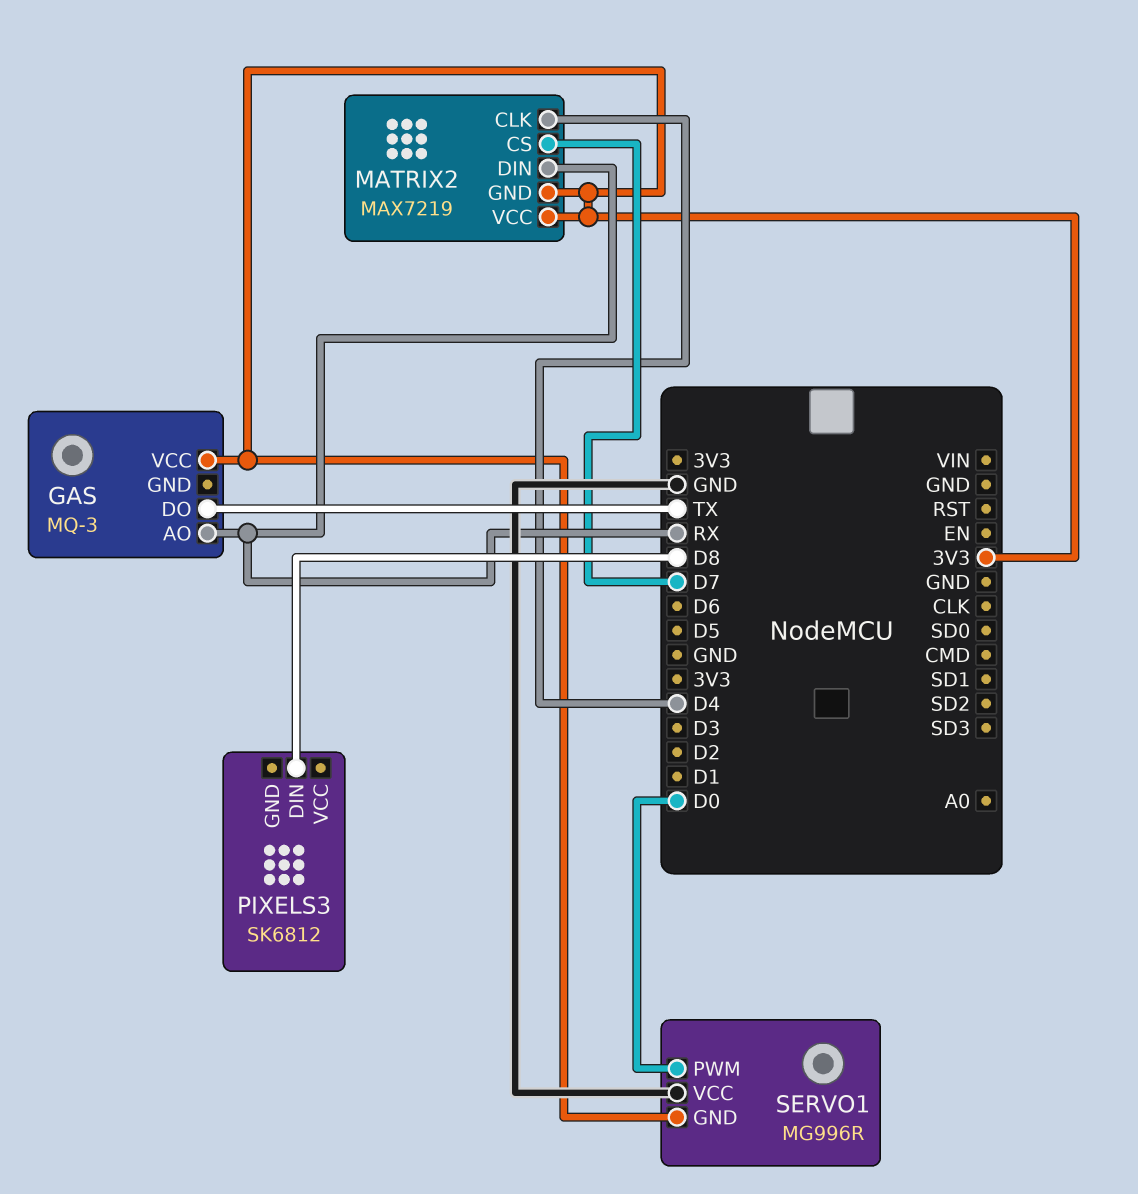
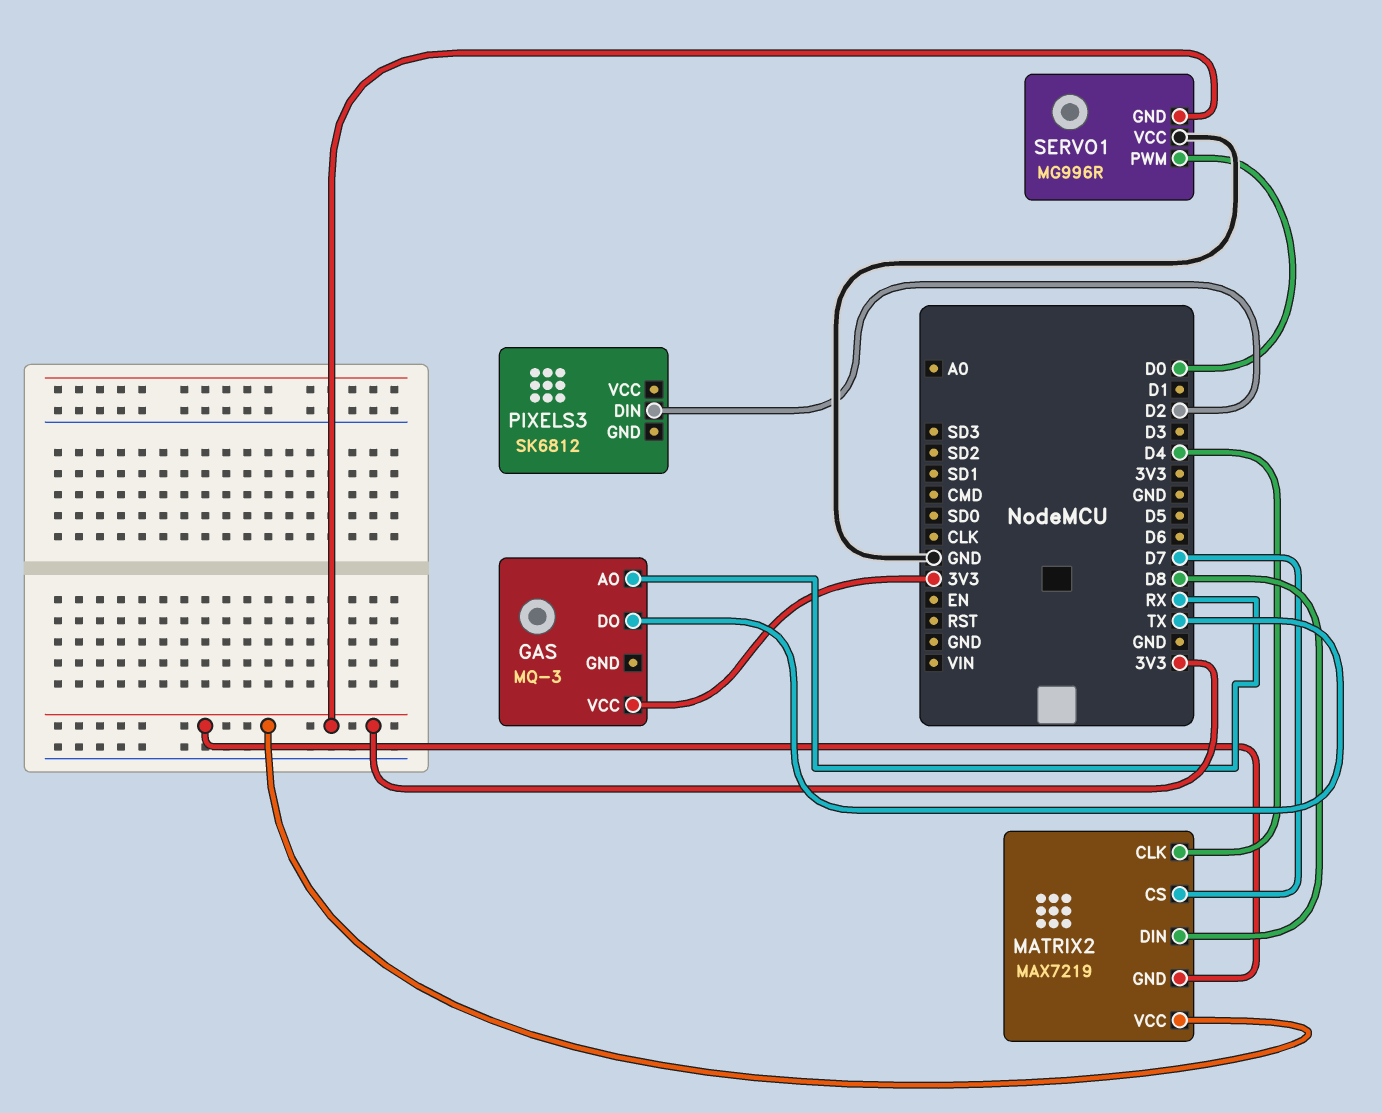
MATRIX2 pin DIN: RX -> D8
PIXELS3 pin DIN: D8 -> D2

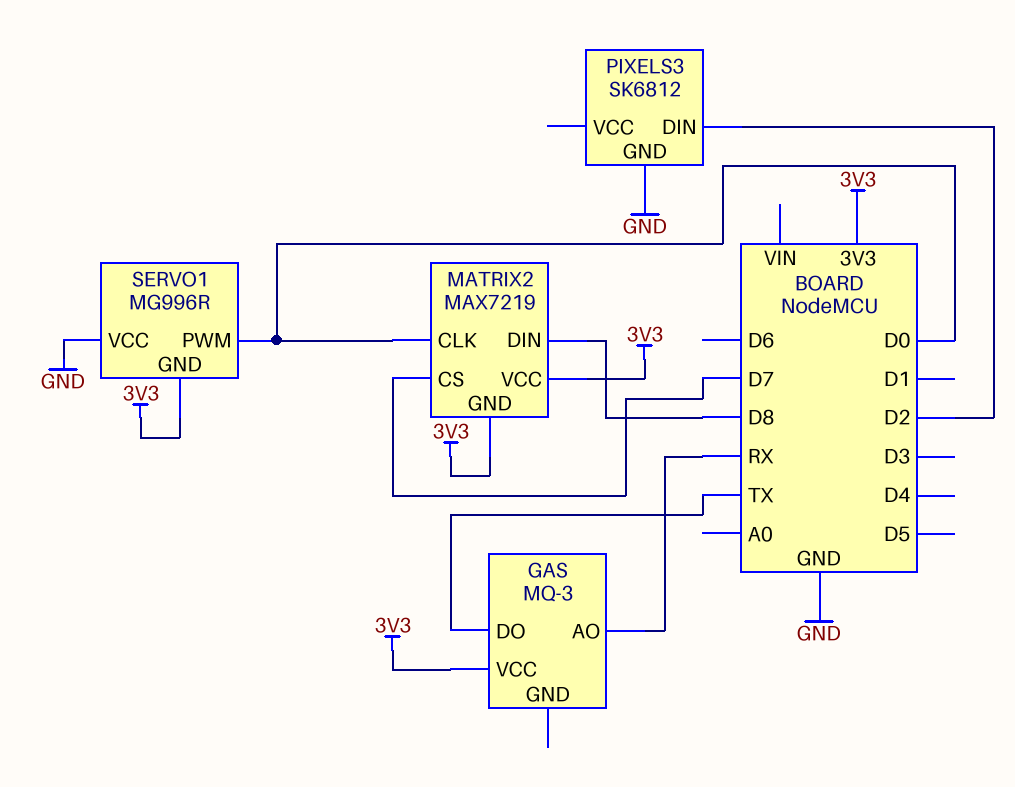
MATRIX2 pin CLK: D4 -> D0
PIXELS3 pin GND: none -> GND

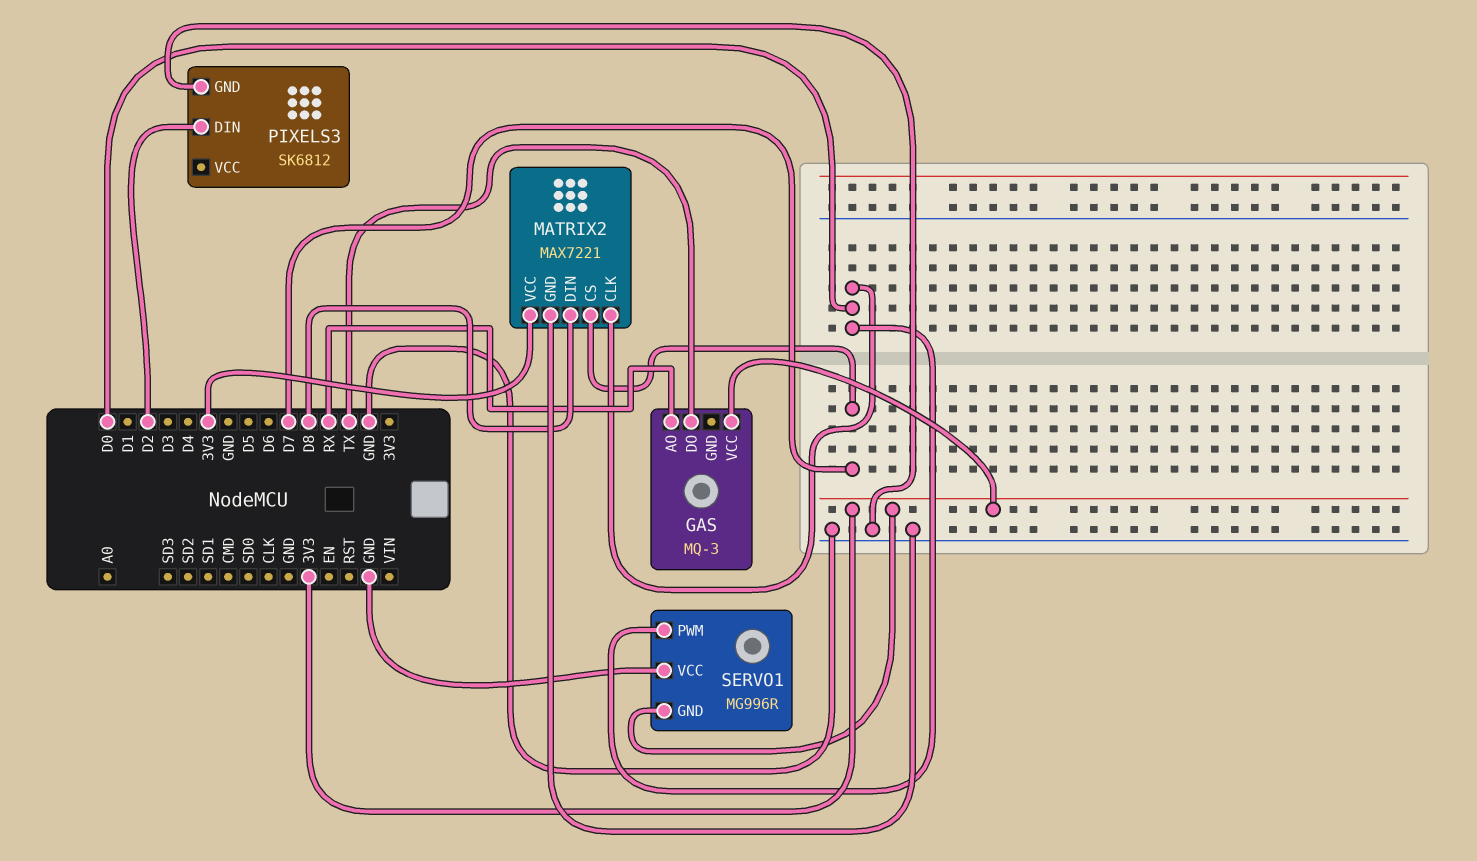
MATRIX2: MAX7219 -> MAX7221
MATRIX2 pin GND: 3V3 -> GND

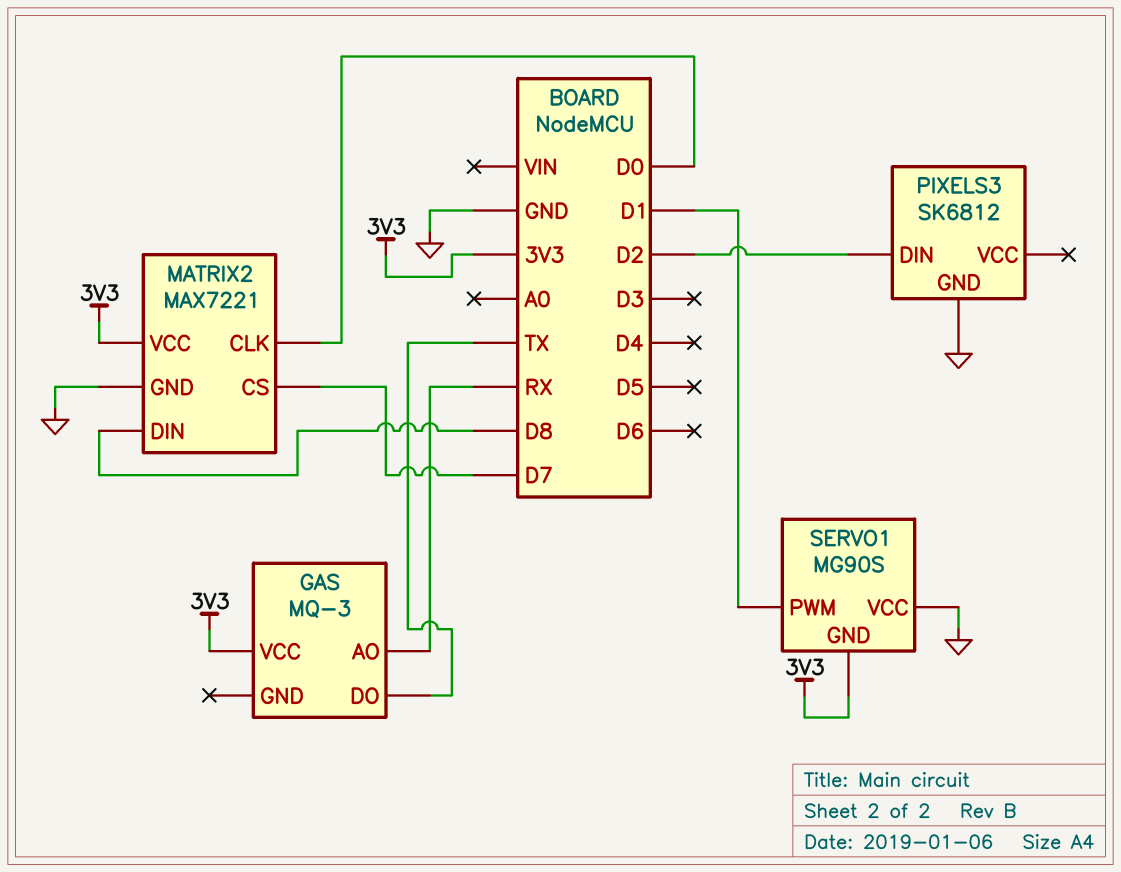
SERVO1: MG996R -> MG90S
SERVO1 pin PWM: D0 -> D1

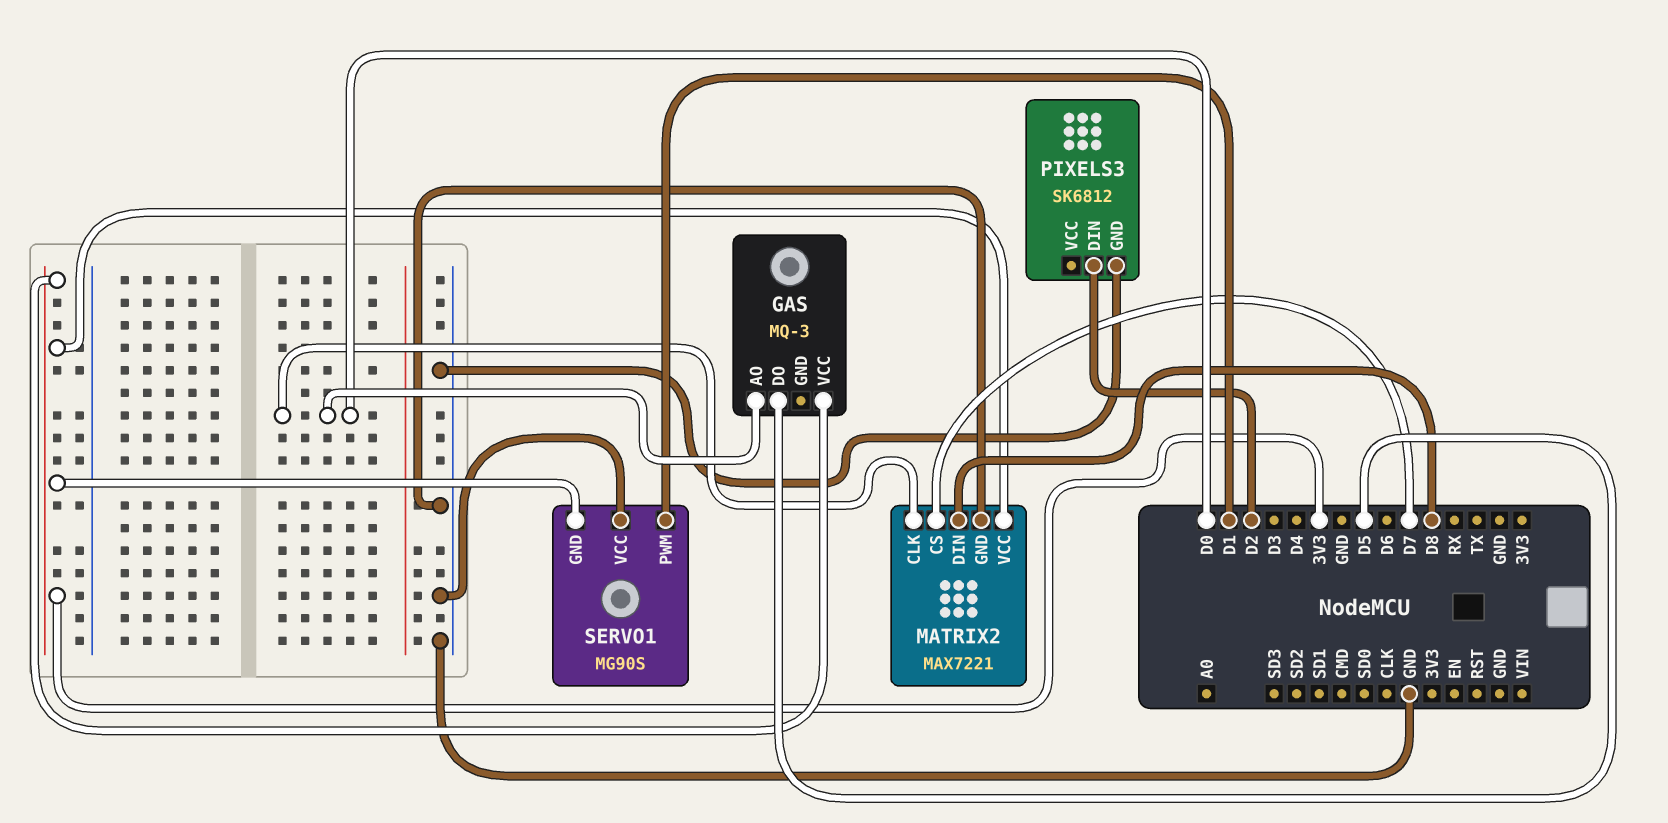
GAS pin AO: RX -> D0
GAS pin DO: TX -> D5

